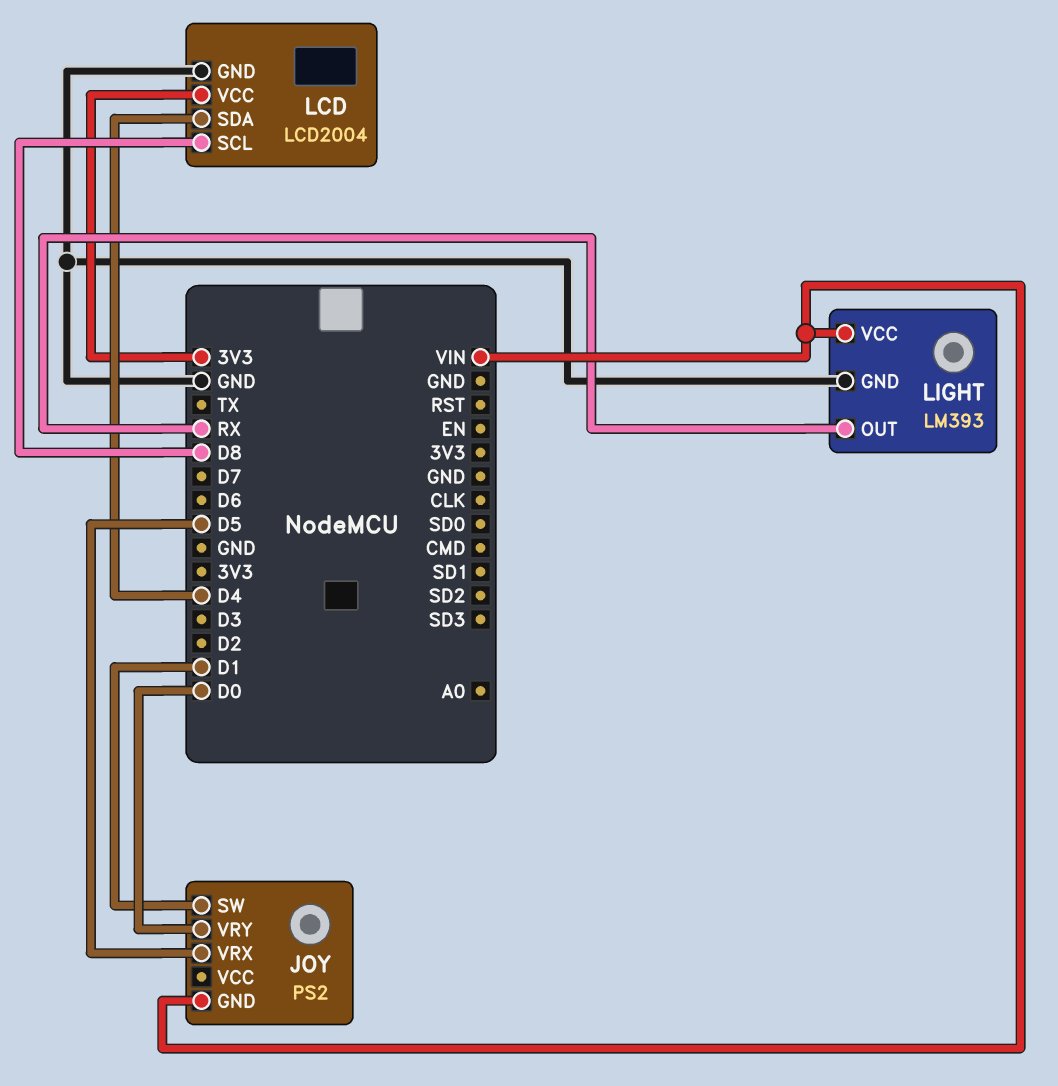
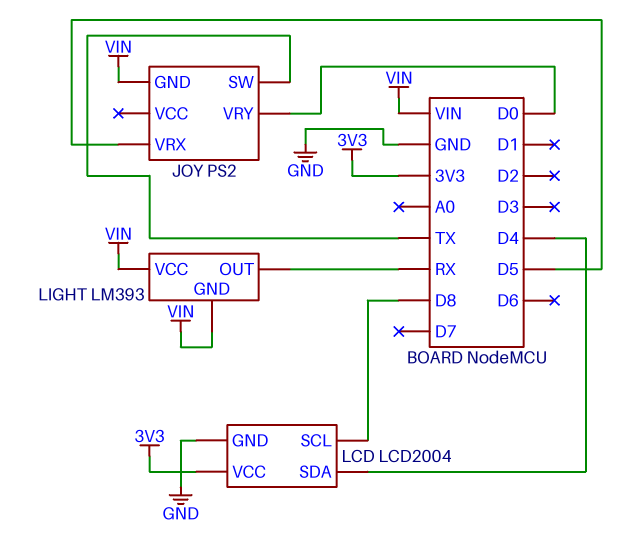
JOY pin SW: D1 -> TX
LIGHT pin GND: GND -> VIN

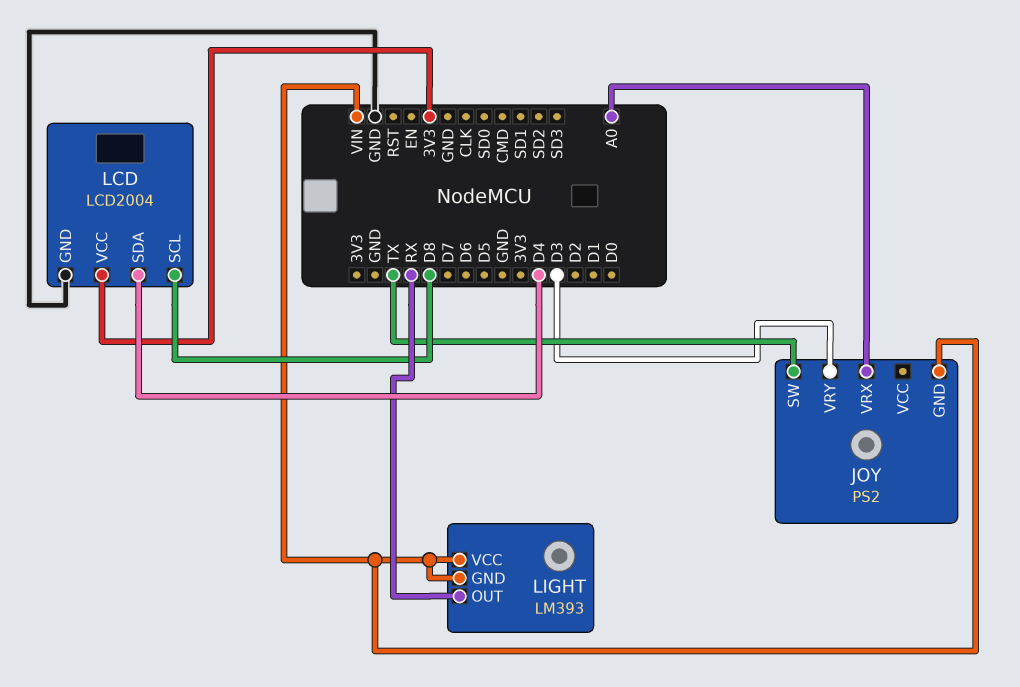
JOY pin VRX: D5 -> A0
JOY pin VRY: D0 -> D3

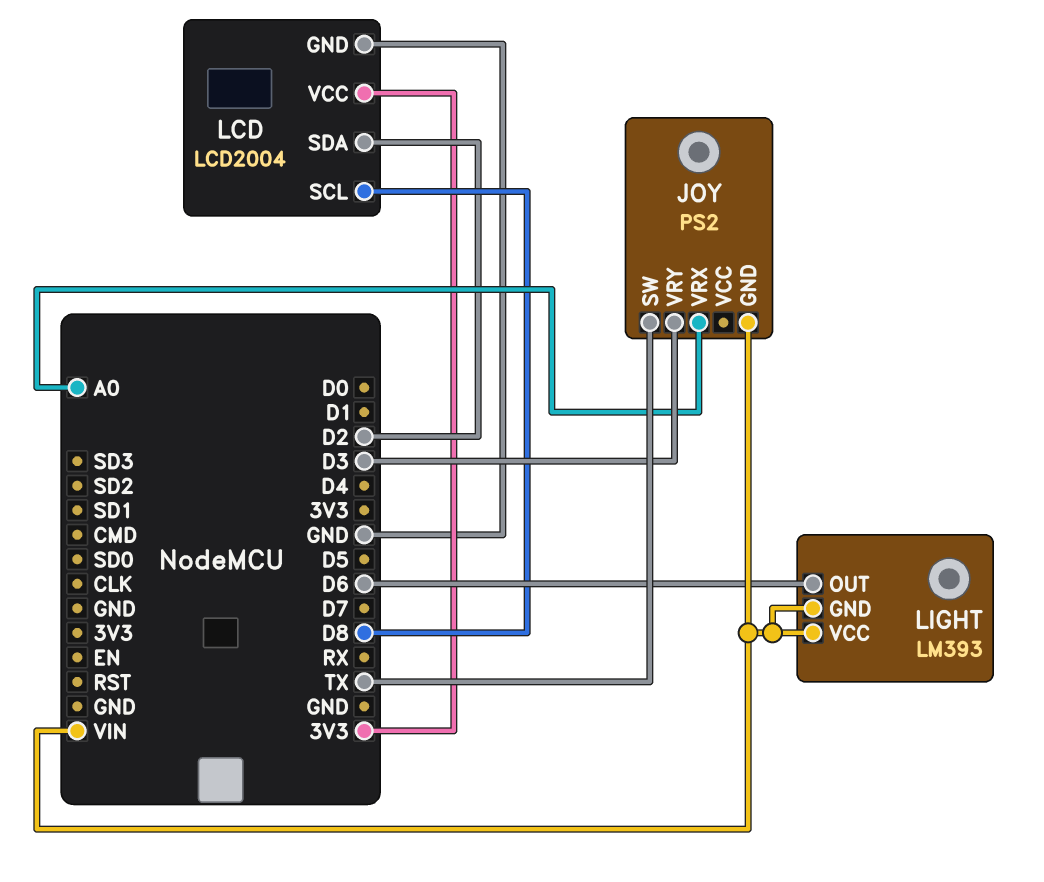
LCD pin SDA: D4 -> D2
LIGHT pin OUT: RX -> D6

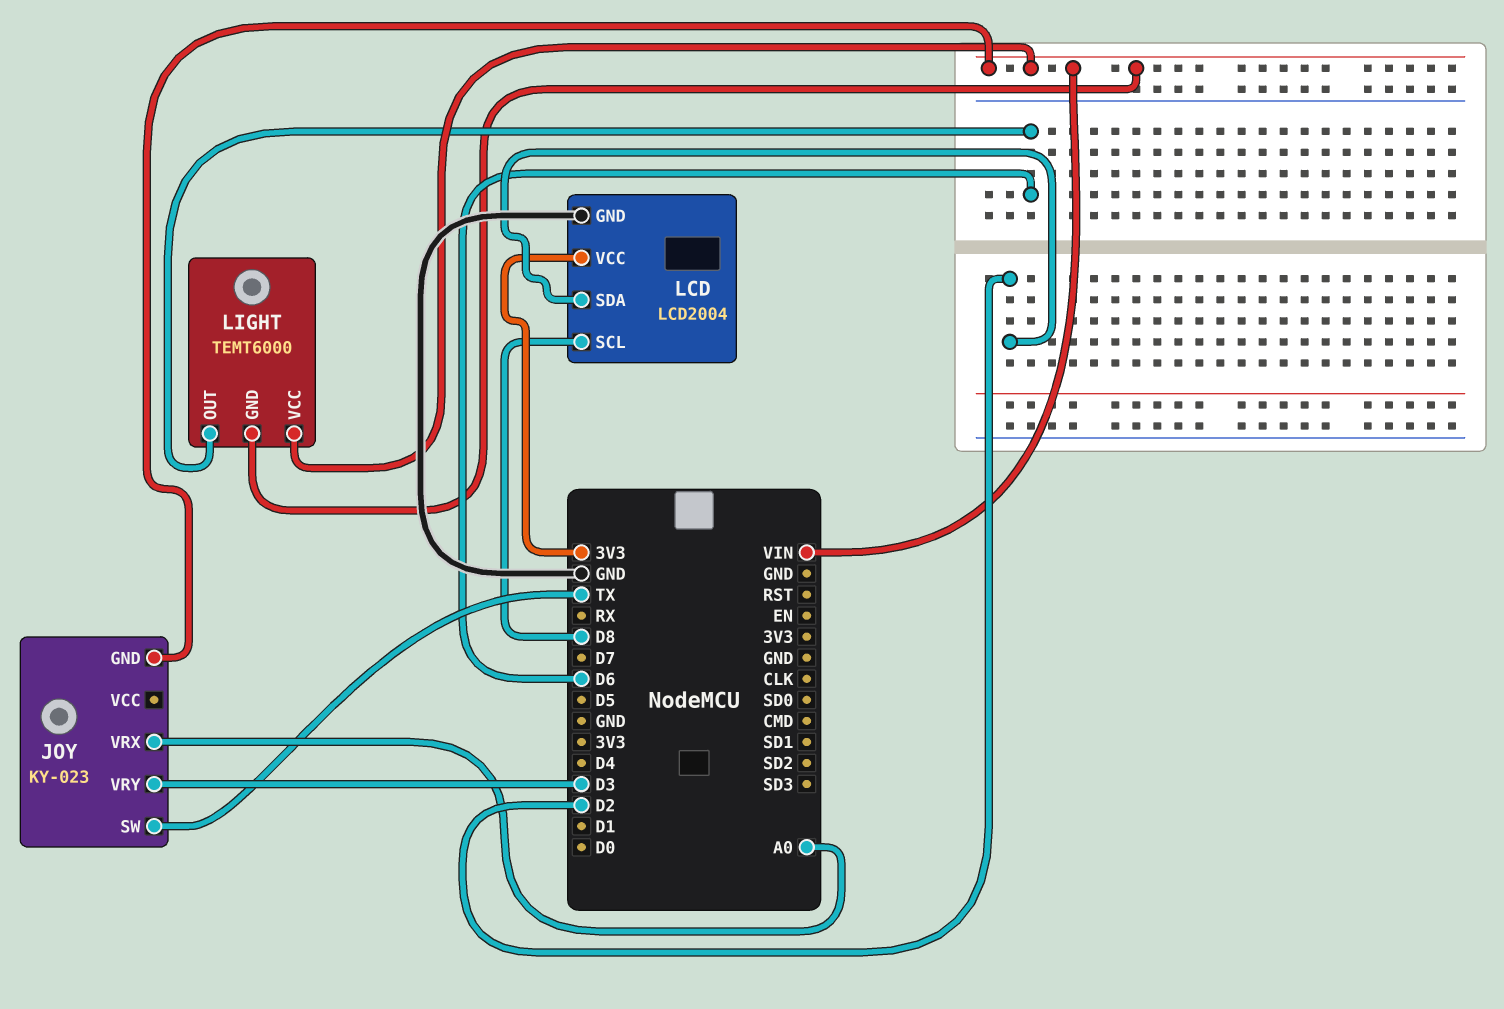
JOY: PS2 -> KY-023
LIGHT: LM393 -> TEMT6000

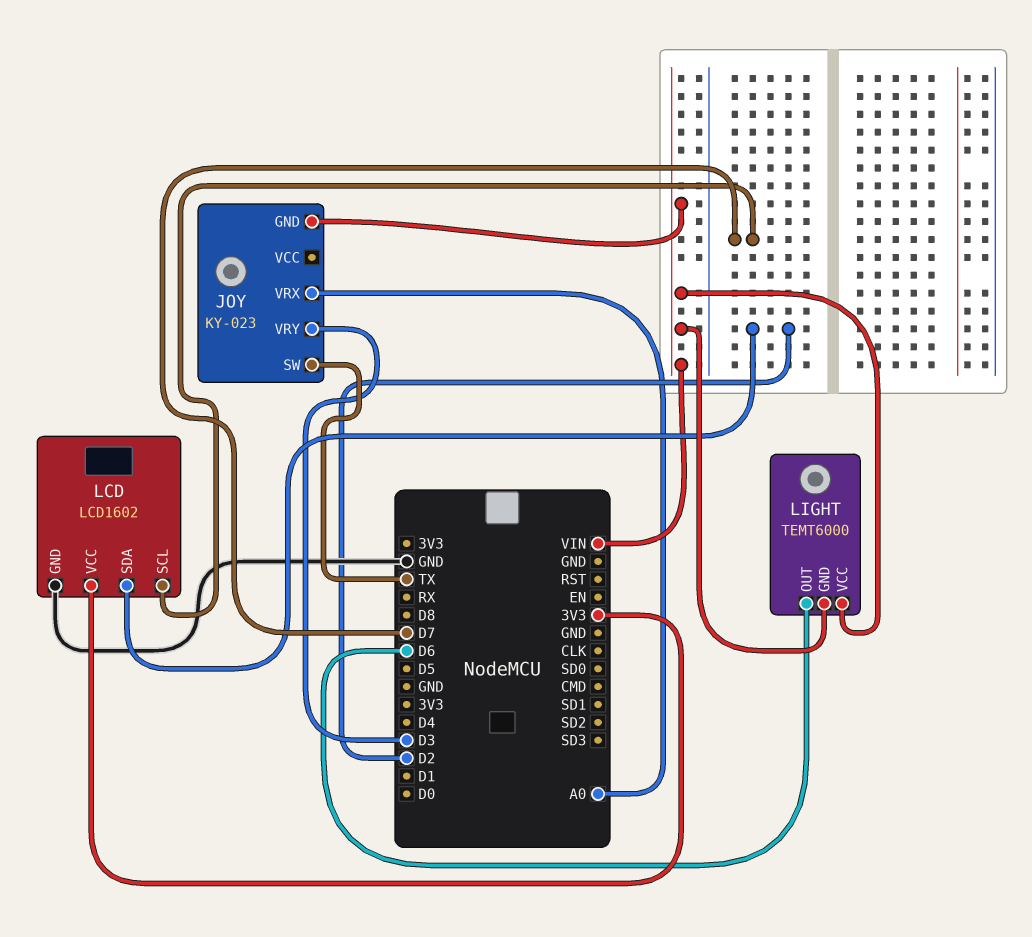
LCD: LCD2004 -> LCD1602
LCD pin SCL: D8 -> D7

